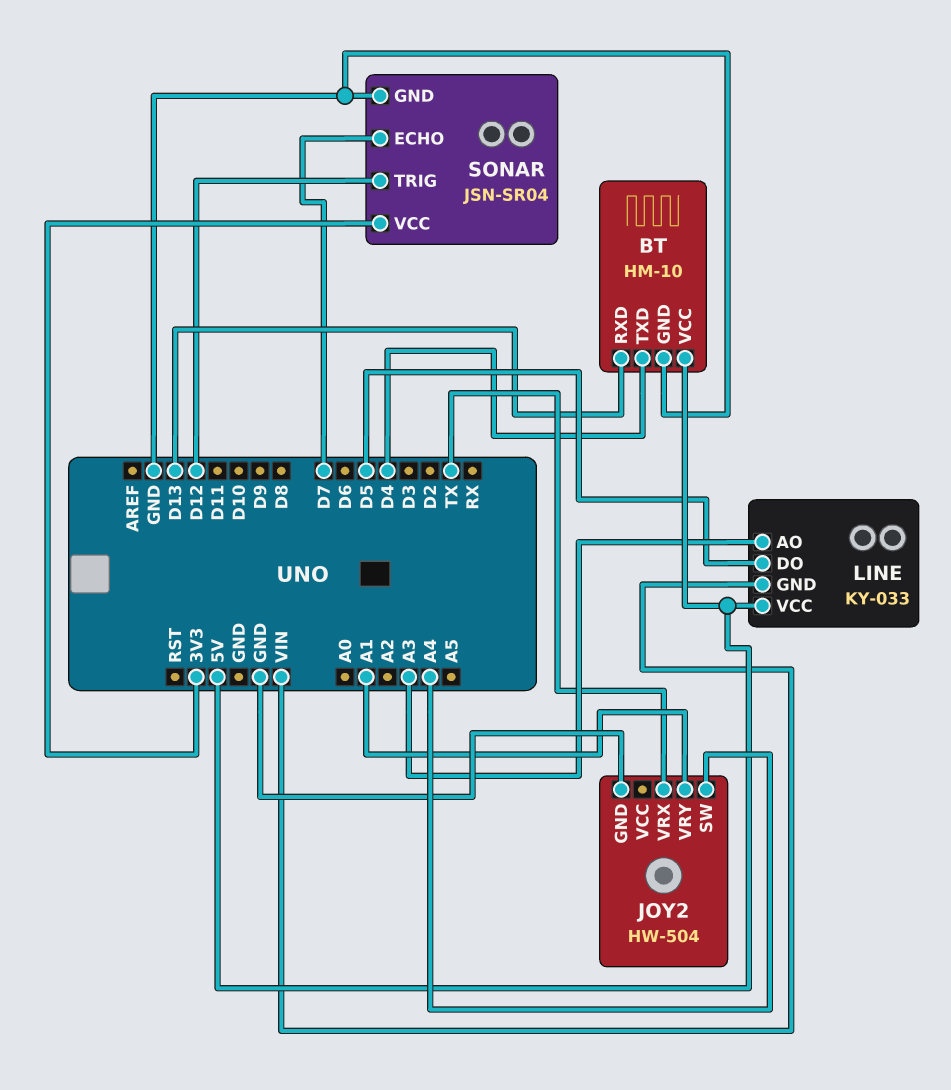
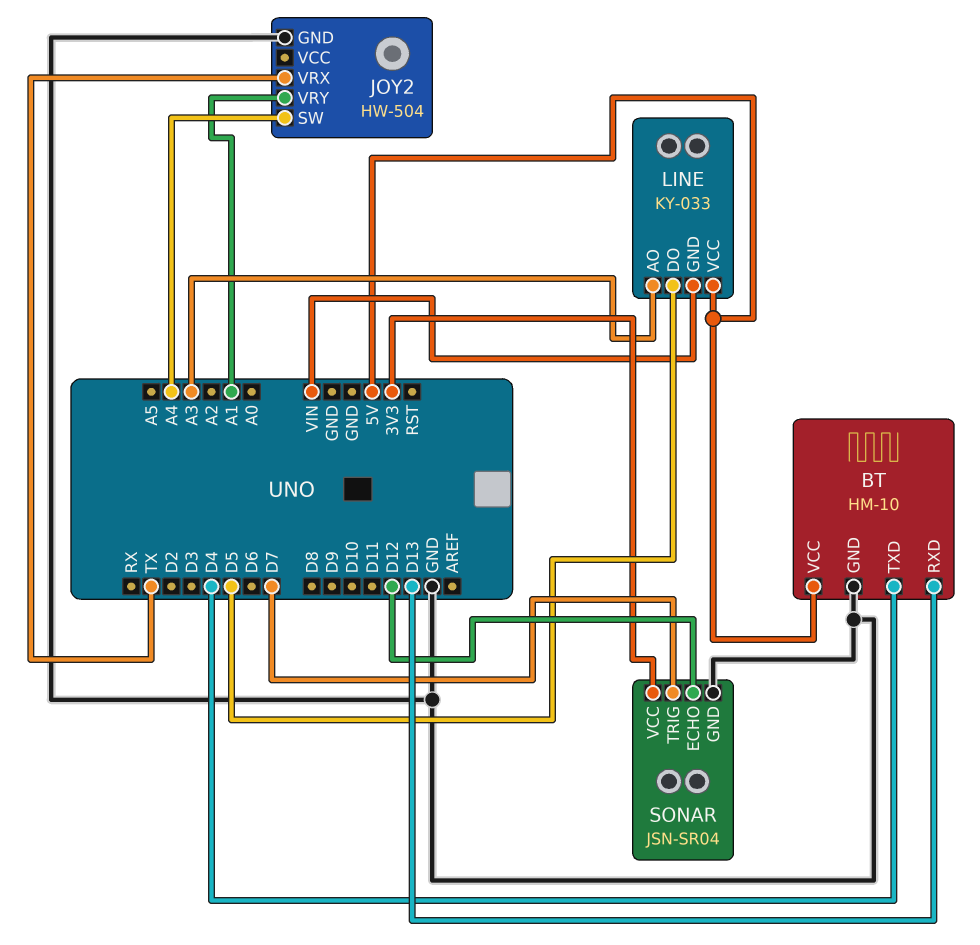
SONAR pin ECHO: D7 -> D12
SONAR pin TRIG: D12 -> D7

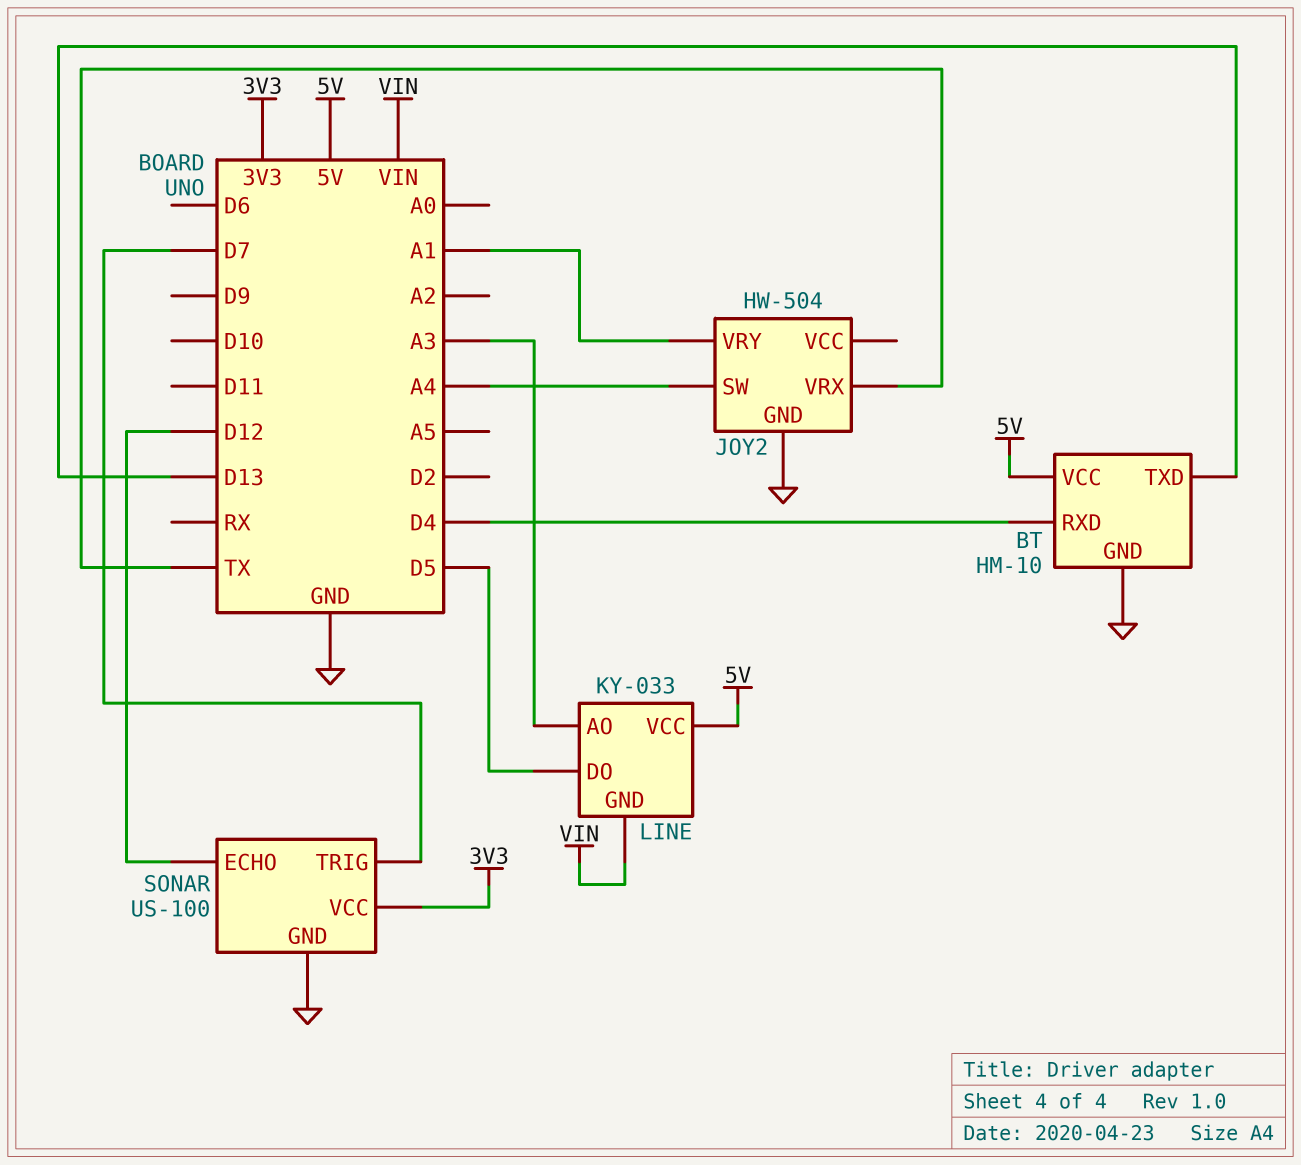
BT pin RXD: D13 -> D4
BT pin TXD: D4 -> D13
SONAR: JSN-SR04 -> US-100

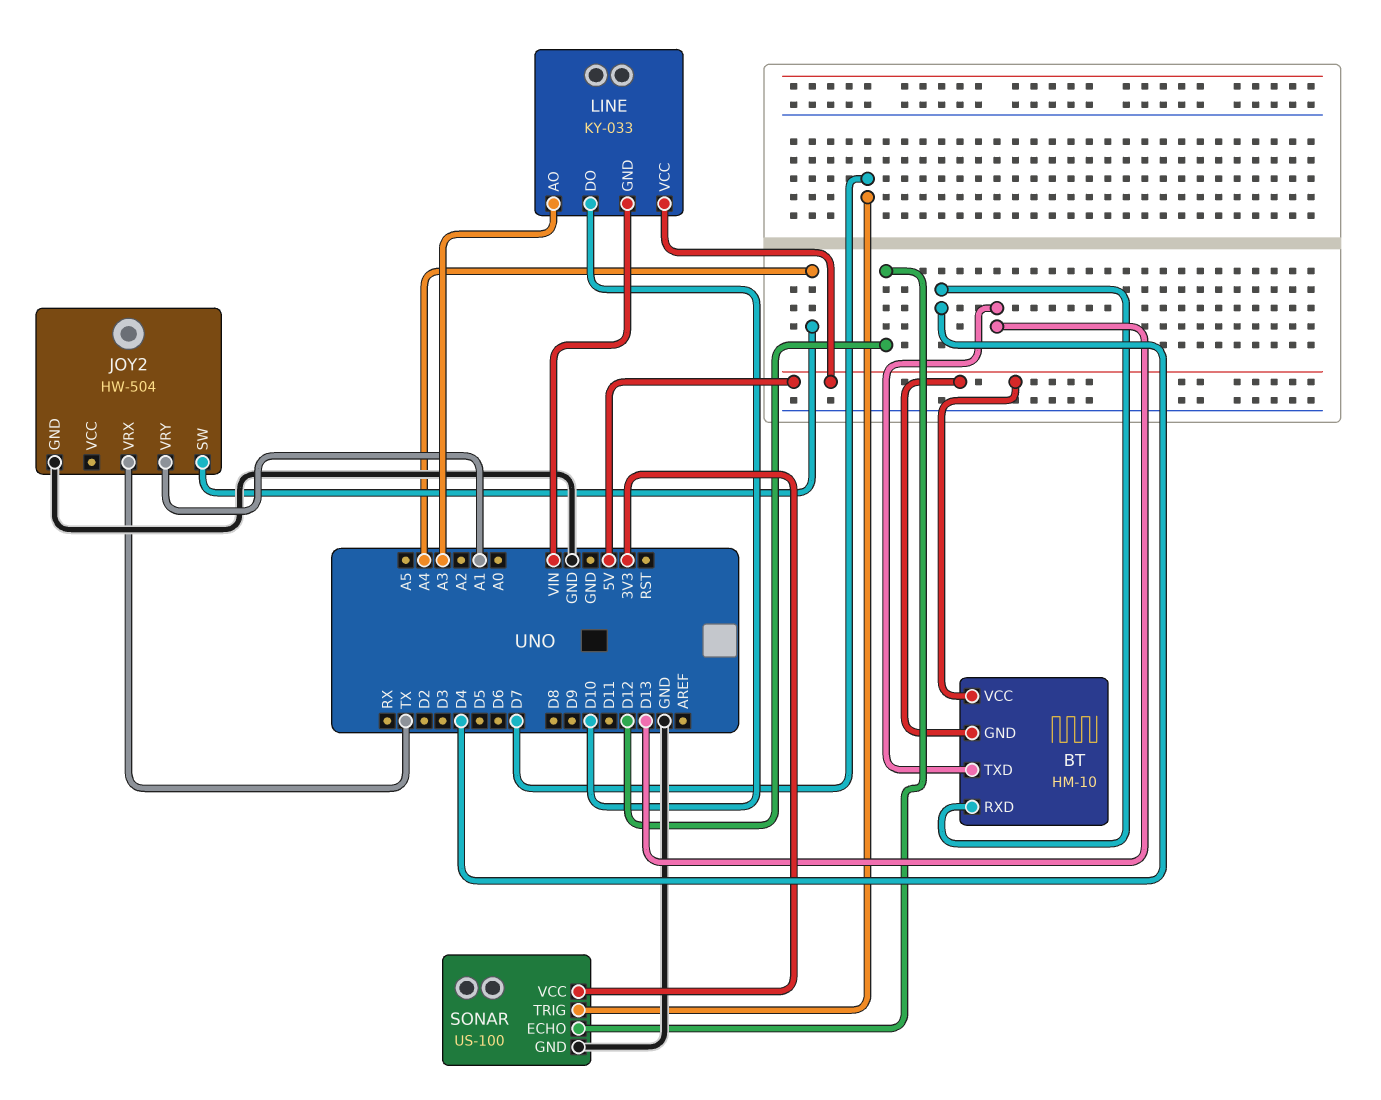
BT pin GND: GND -> 5V
LINE pin DO: D5 -> D10

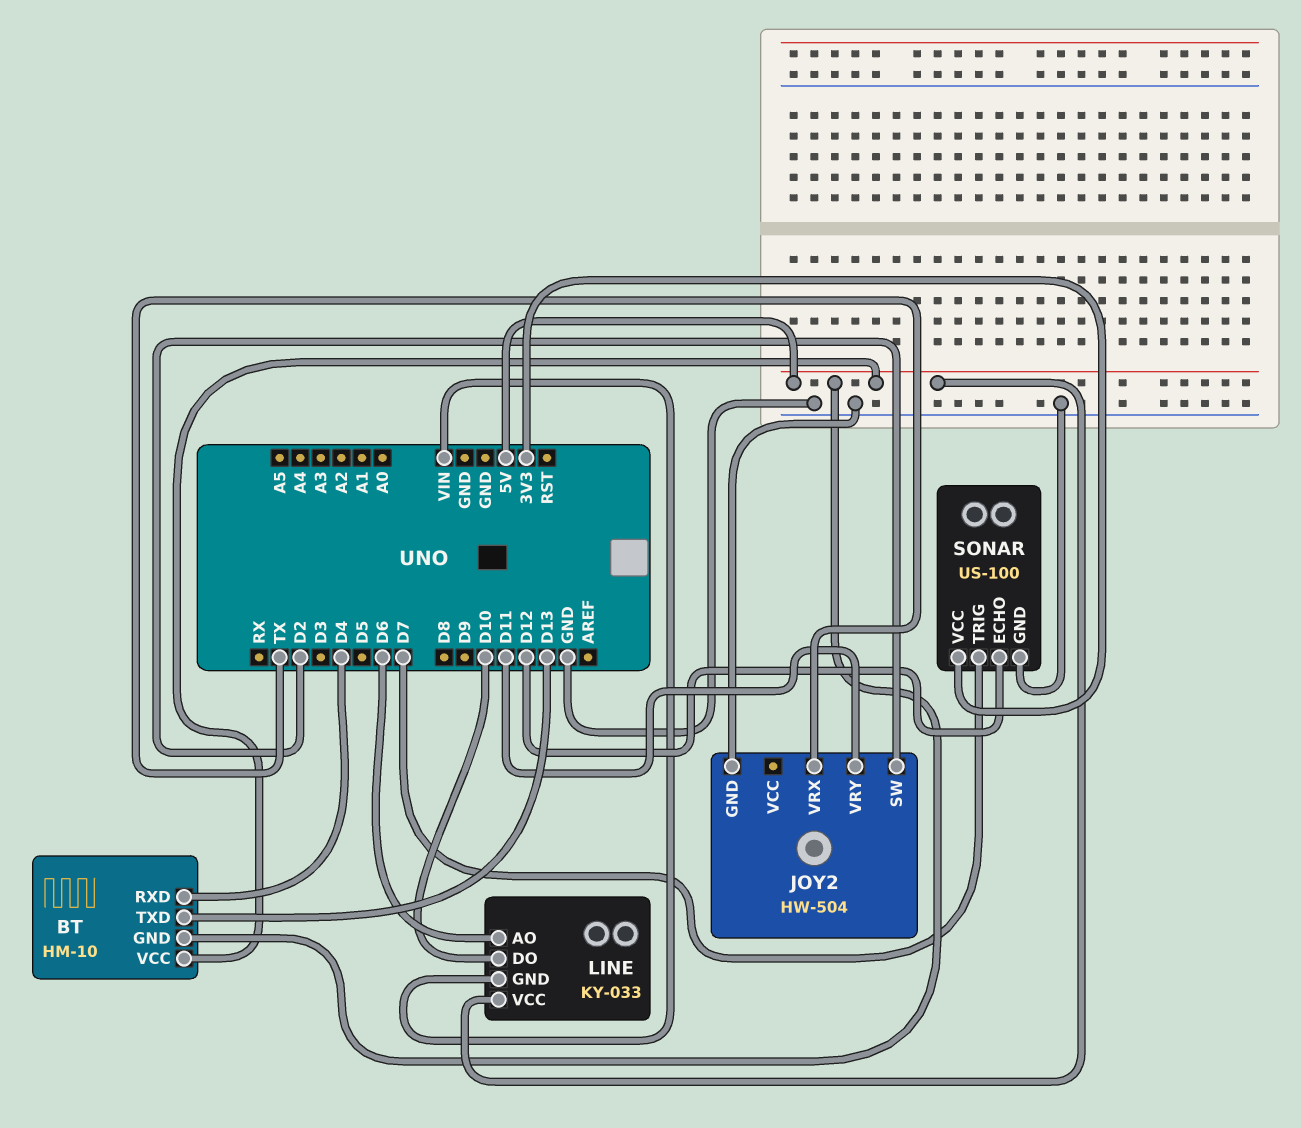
JOY2 pin SW: A4 -> D2
JOY2 pin VRY: A1 -> D11
LINE pin AO: A3 -> D6

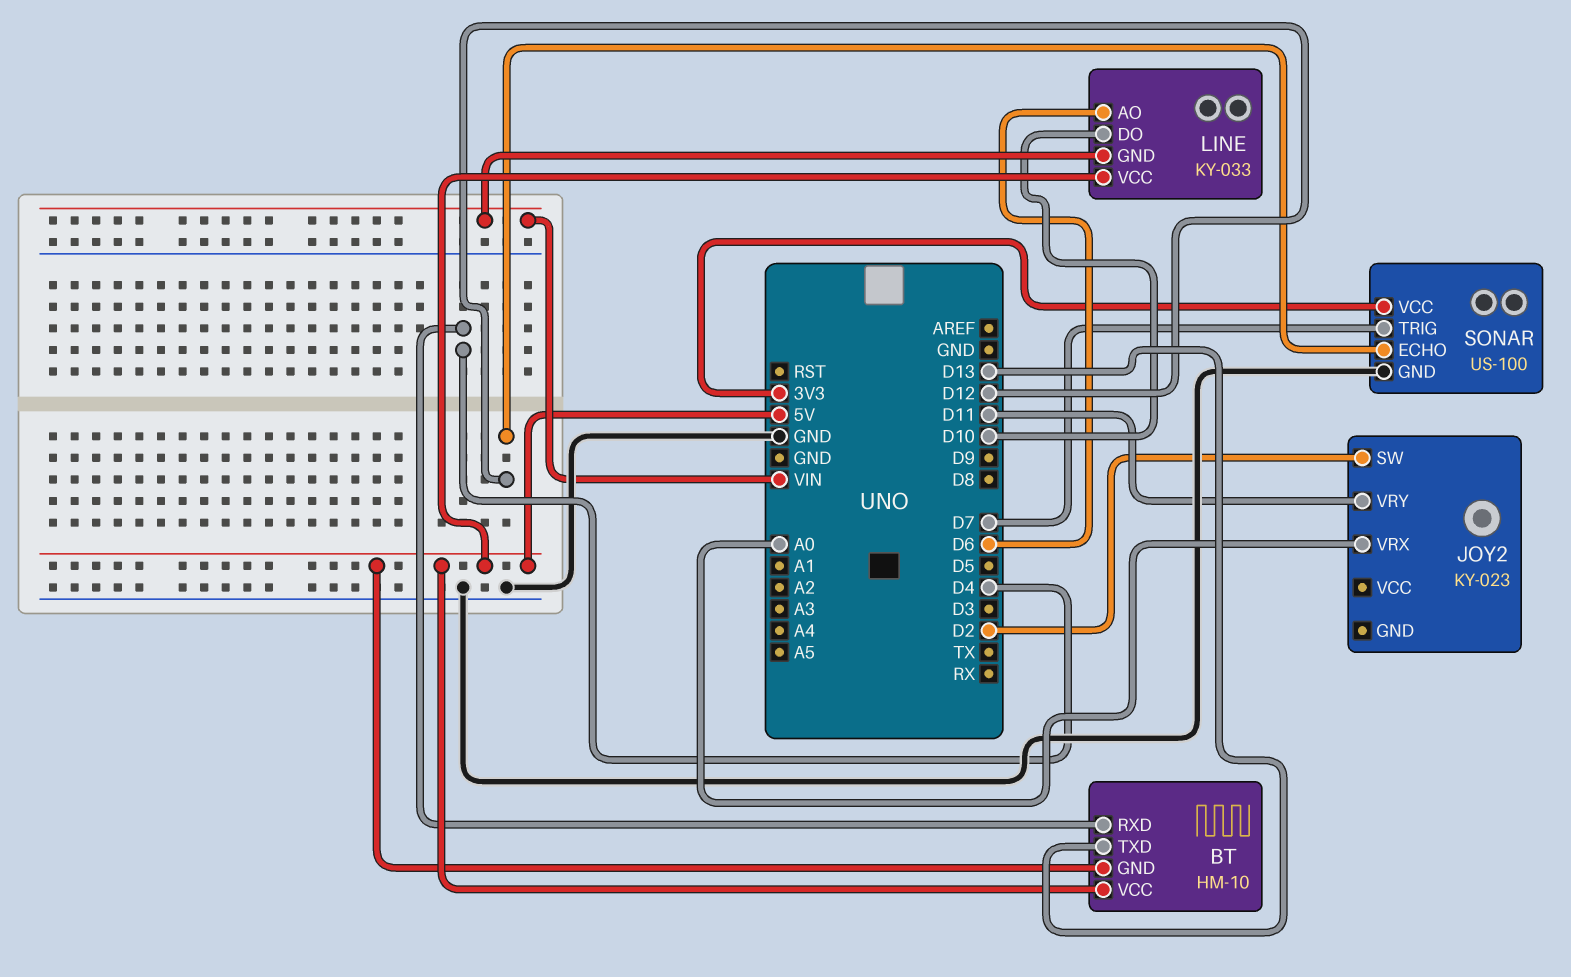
JOY2: HW-504 -> KY-023
JOY2 pin GND: GND -> none
JOY2 pin VRX: TX -> A0

